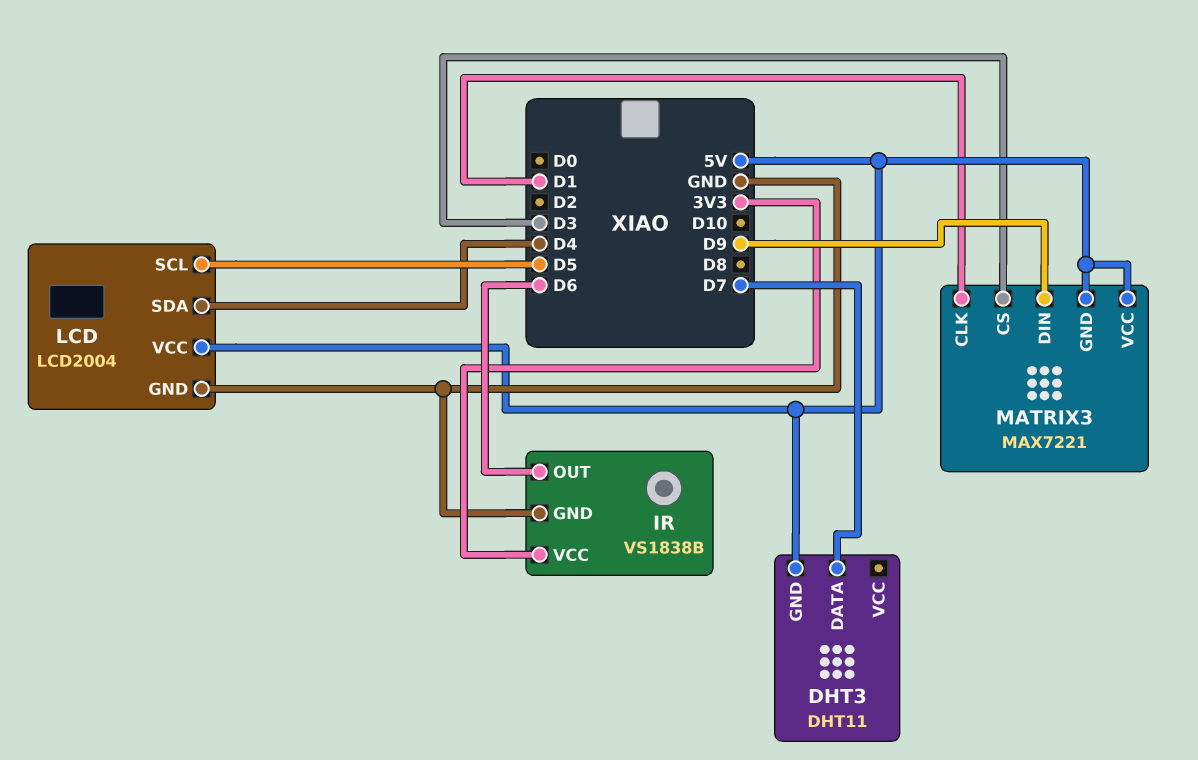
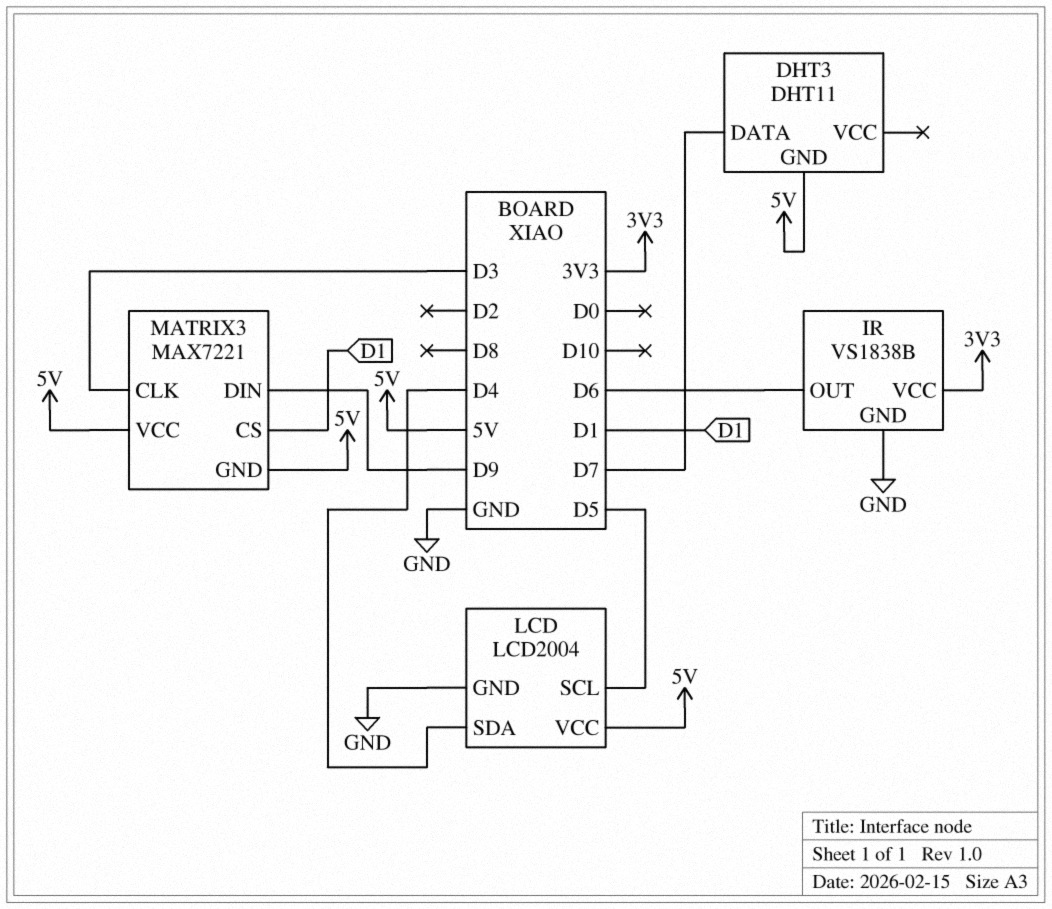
MATRIX3 pin CLK: D1 -> D3
MATRIX3 pin CS: D3 -> D1

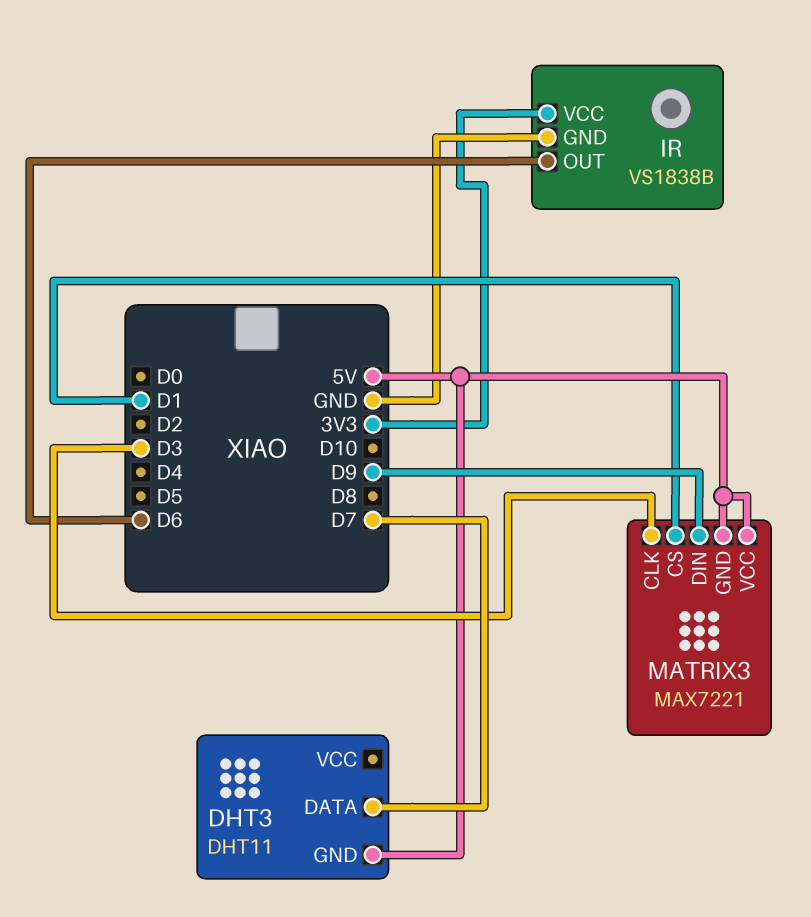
LCD: LCD2004 -> none
LCD pin GND: GND -> none
LCD pin SCL: D5 -> none
LCD pin SDA: D4 -> none
LCD pin VCC: 5V -> none

